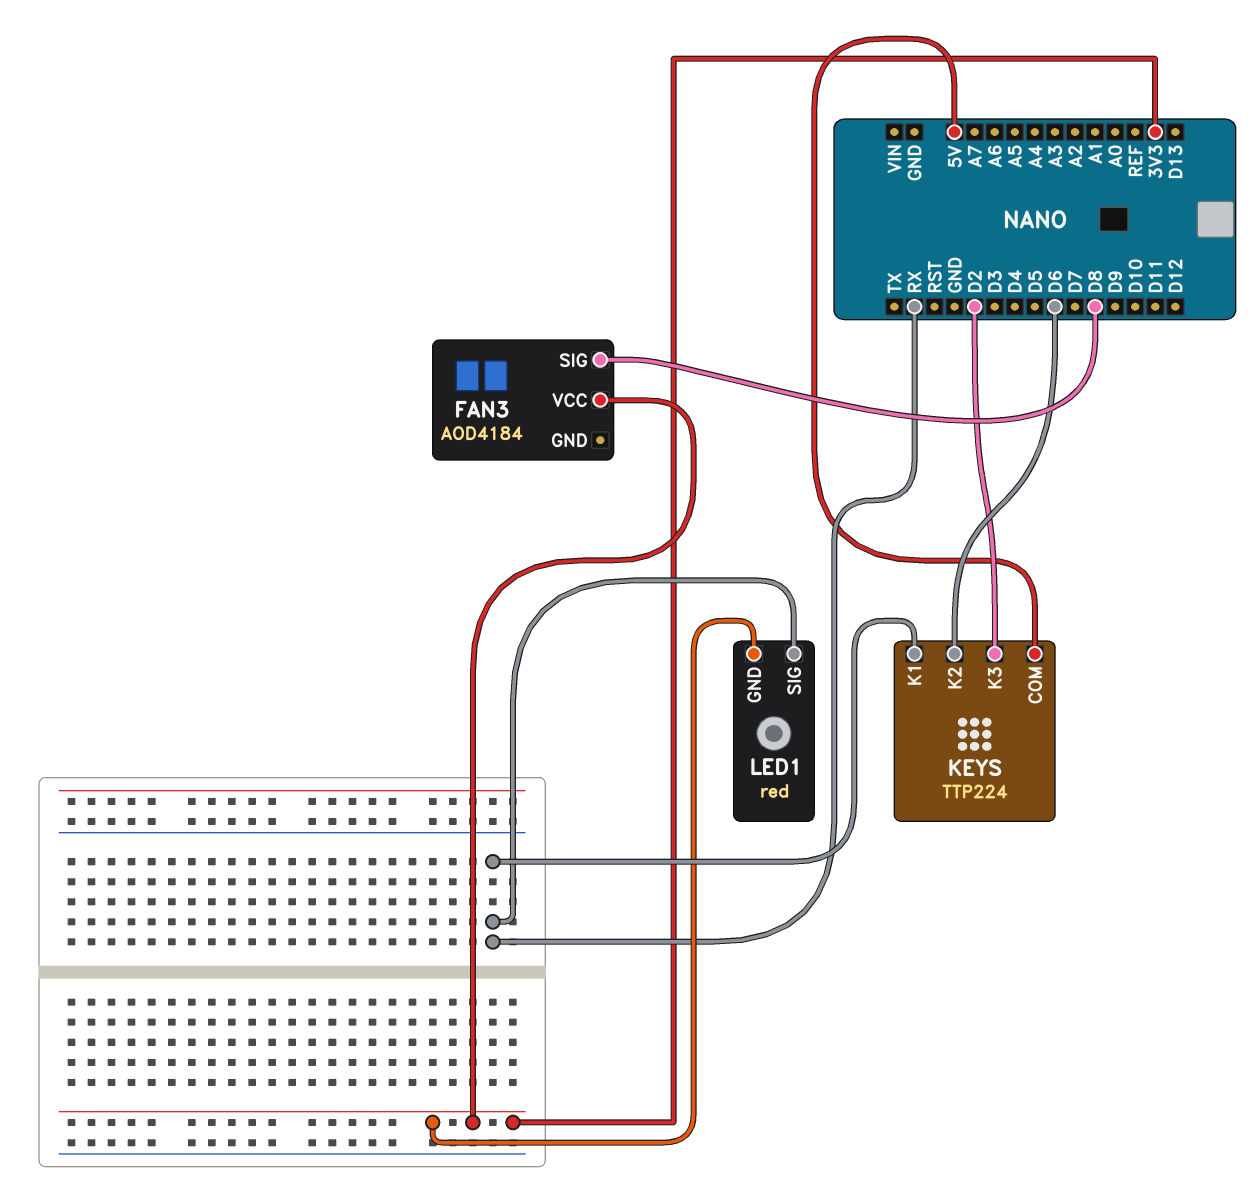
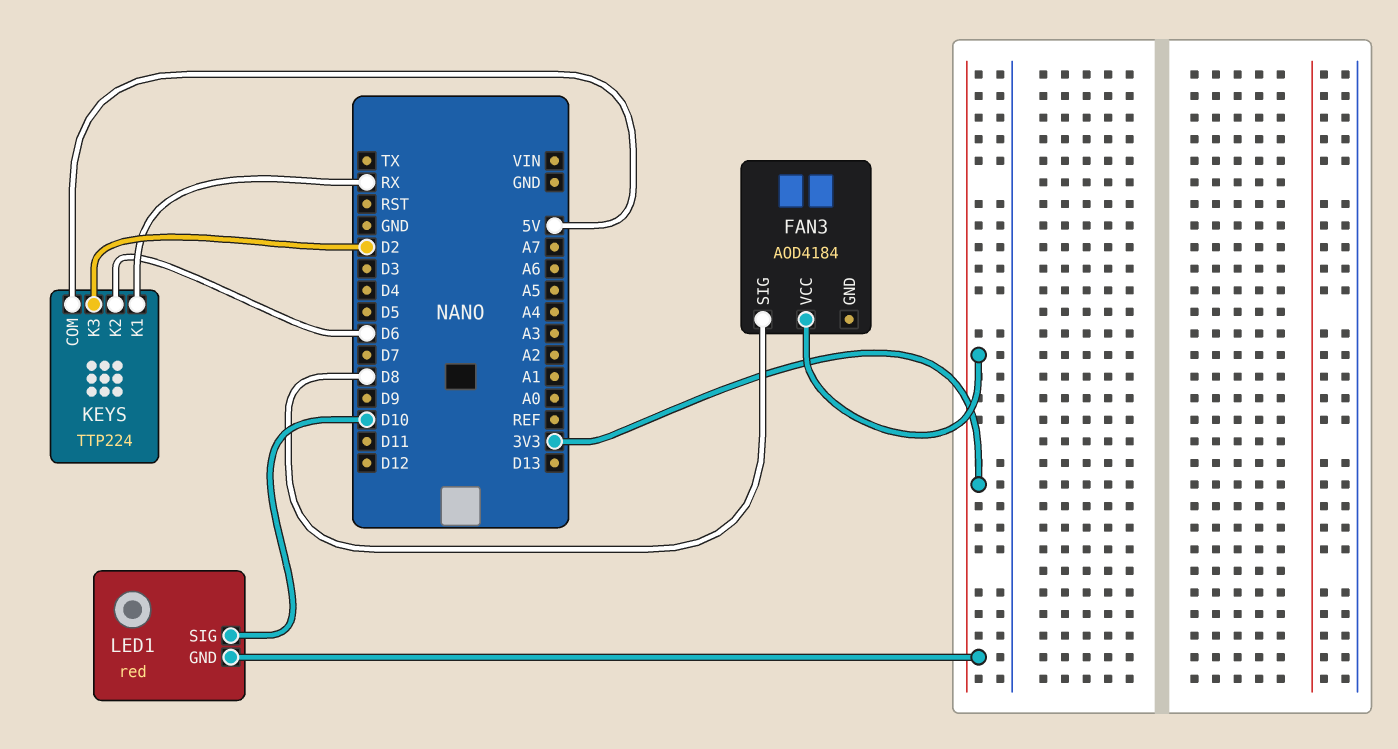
LED1 pin SIG: RX -> D10

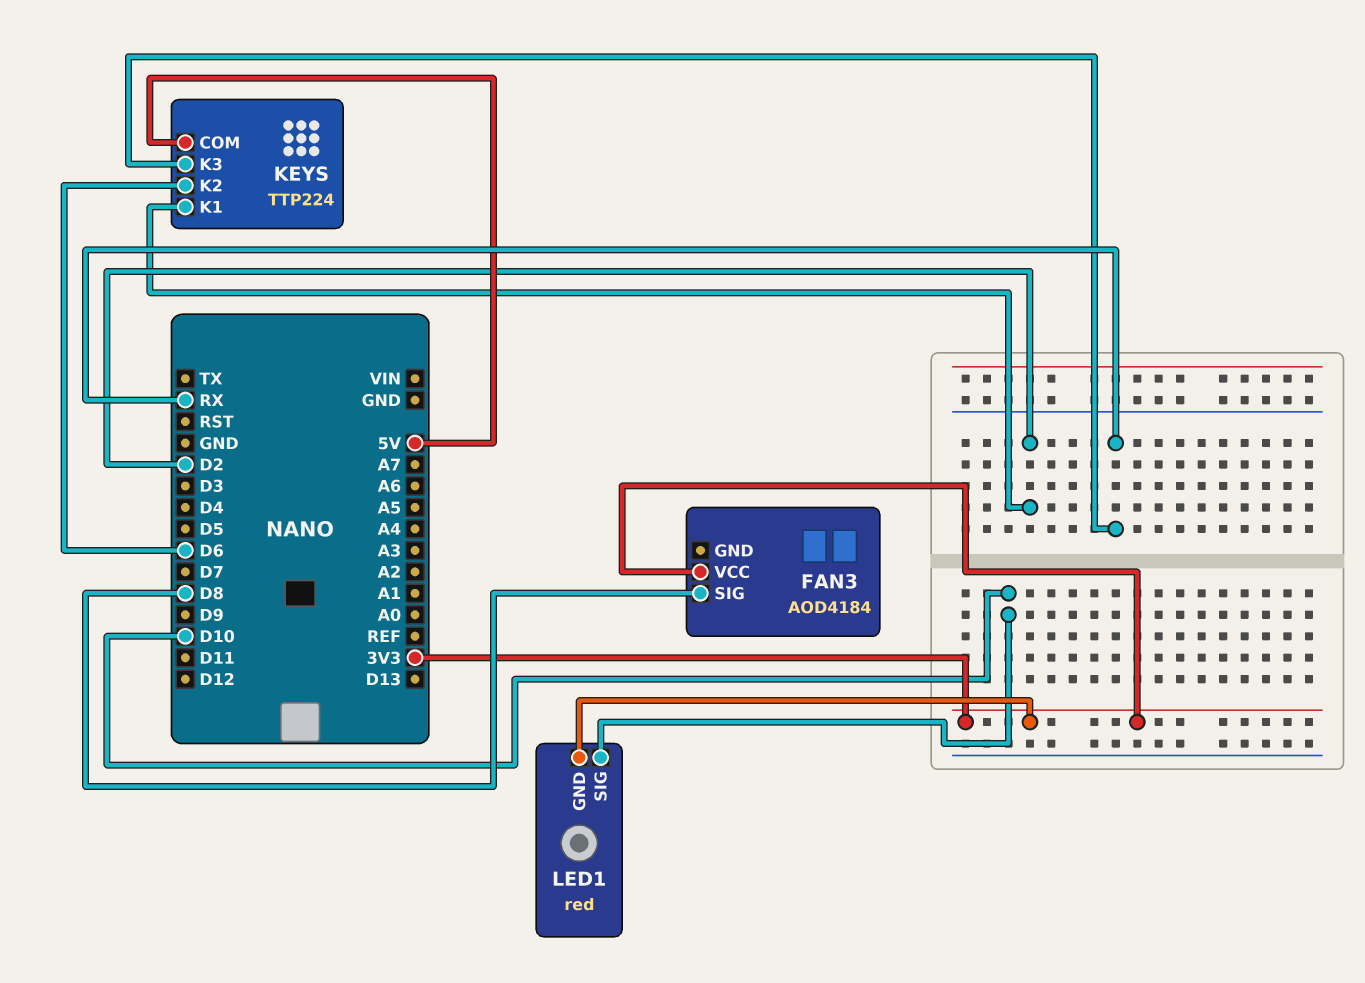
KEYS pin K1: RX -> D2
KEYS pin K3: D2 -> RX

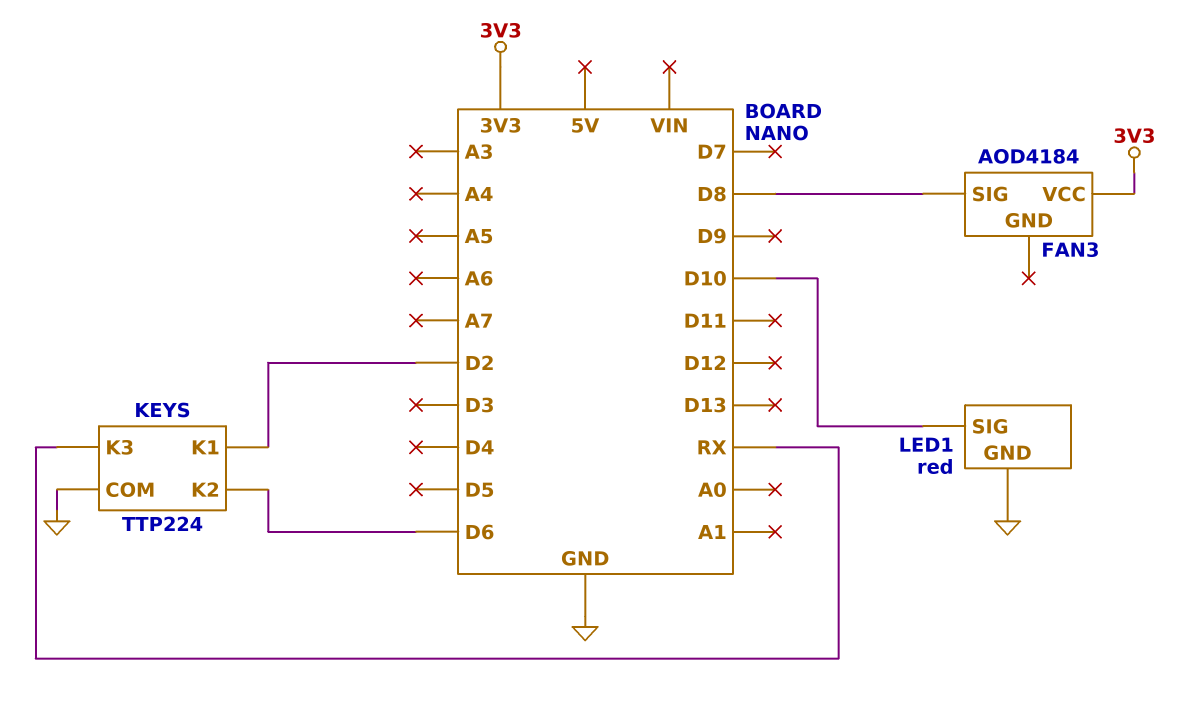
KEYS pin COM: 5V -> GND
LED1 pin GND: 3V3 -> GND

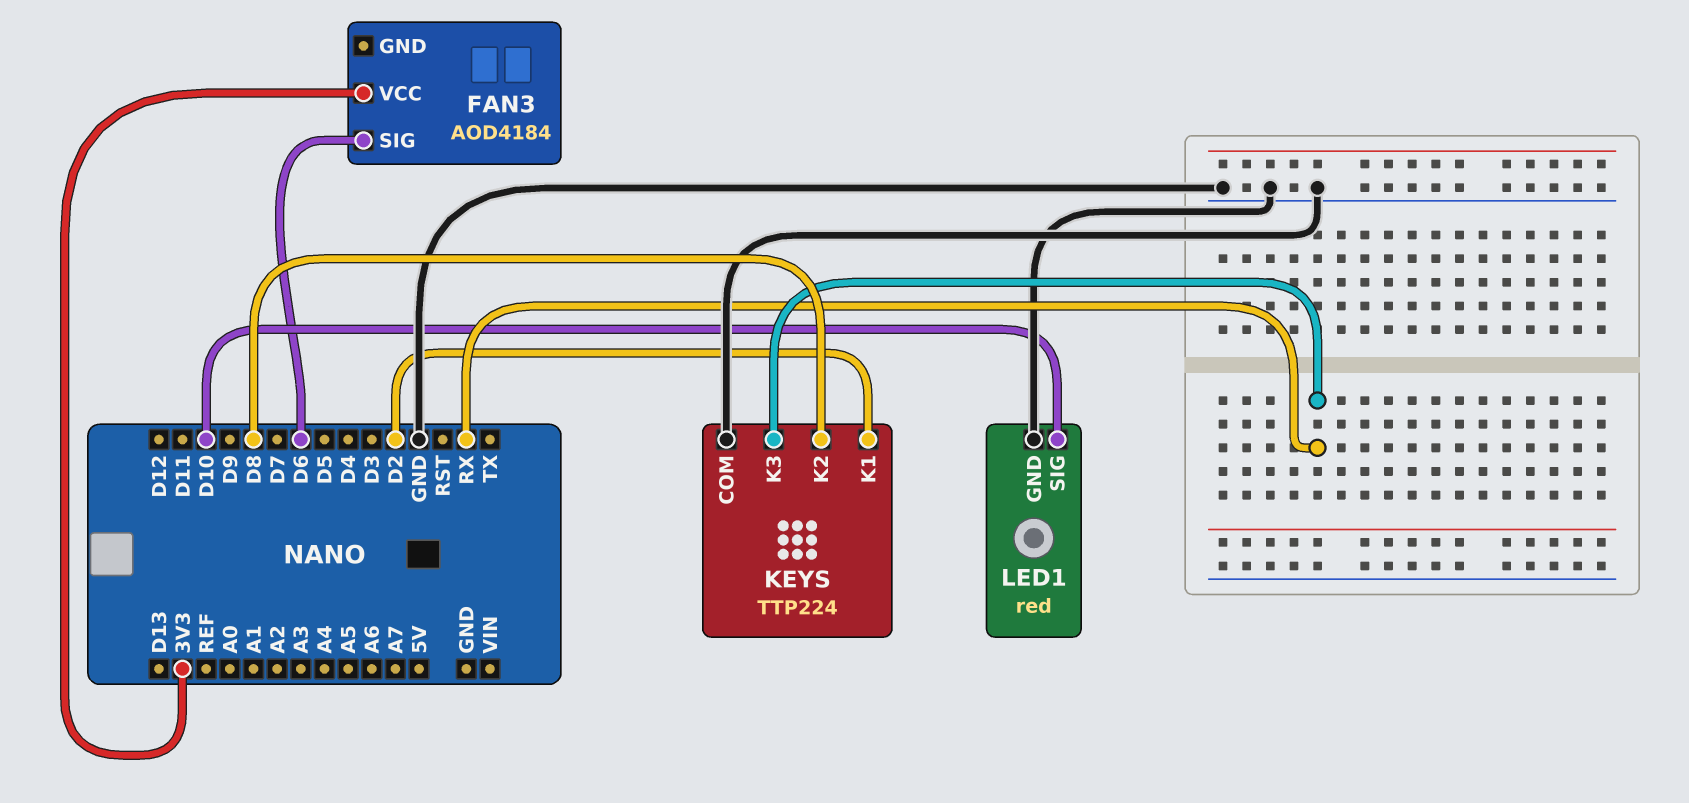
FAN3 pin SIG: D8 -> D6
KEYS pin K2: D6 -> D8

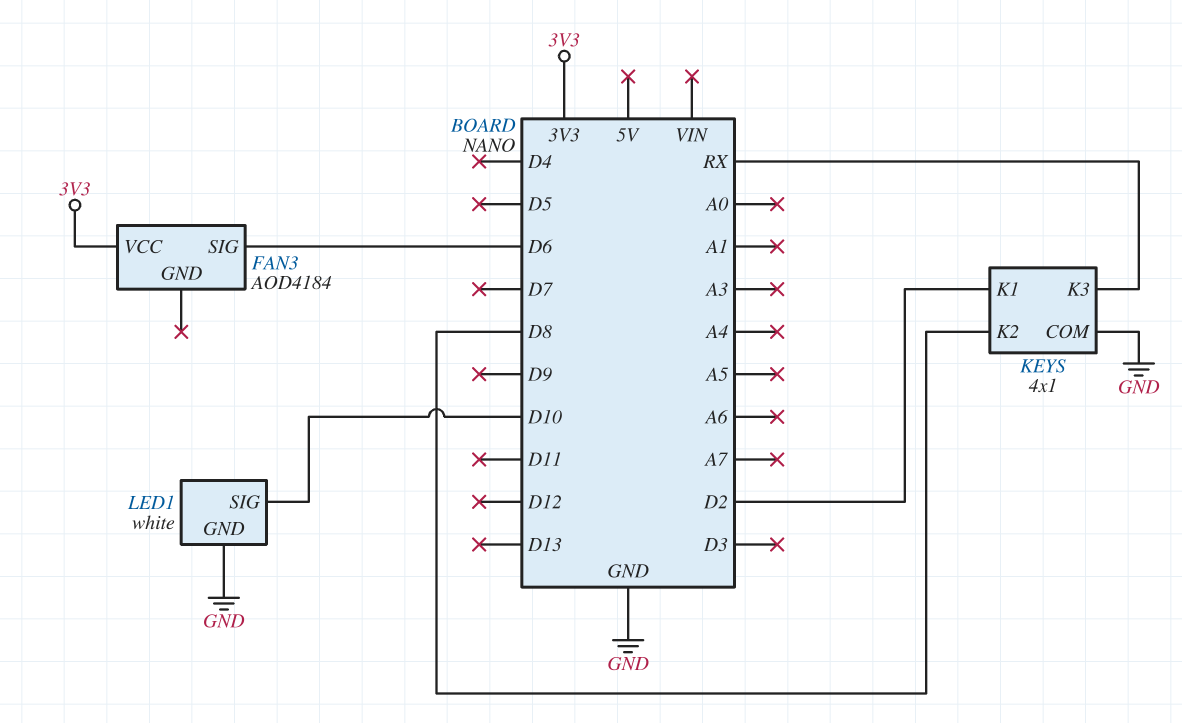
KEYS: TTP224 -> 4x1
LED1: red -> white

